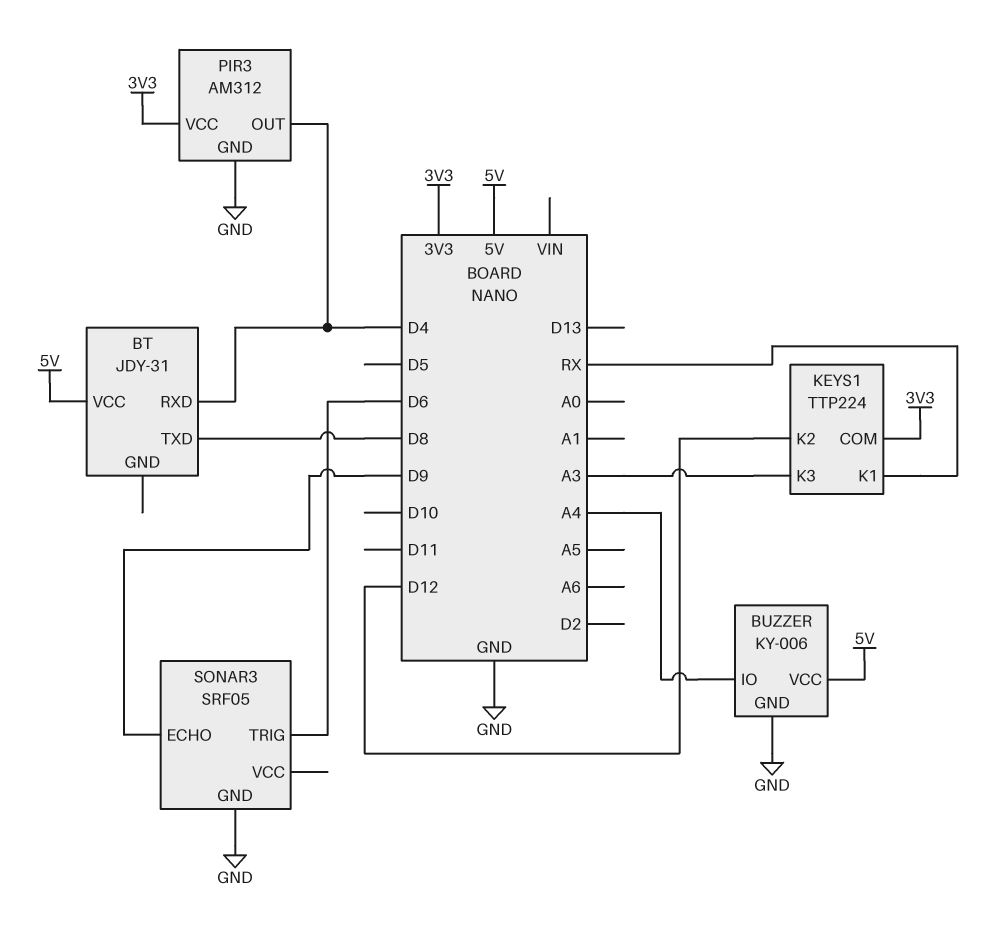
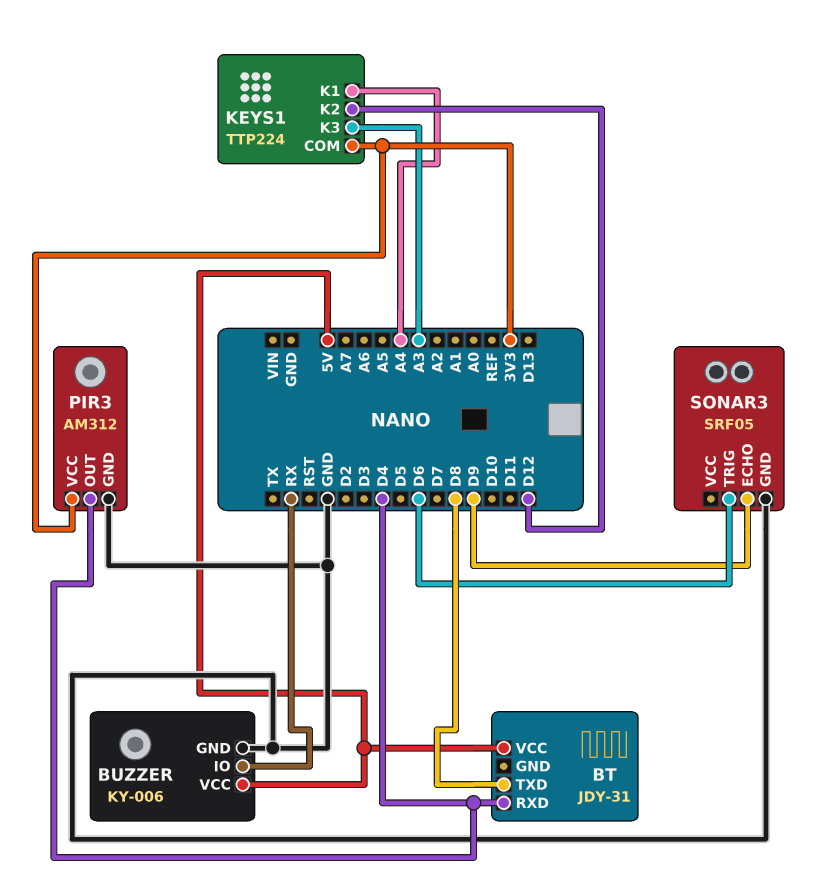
BUZZER pin IO: A4 -> RX
KEYS1 pin K1: RX -> A4

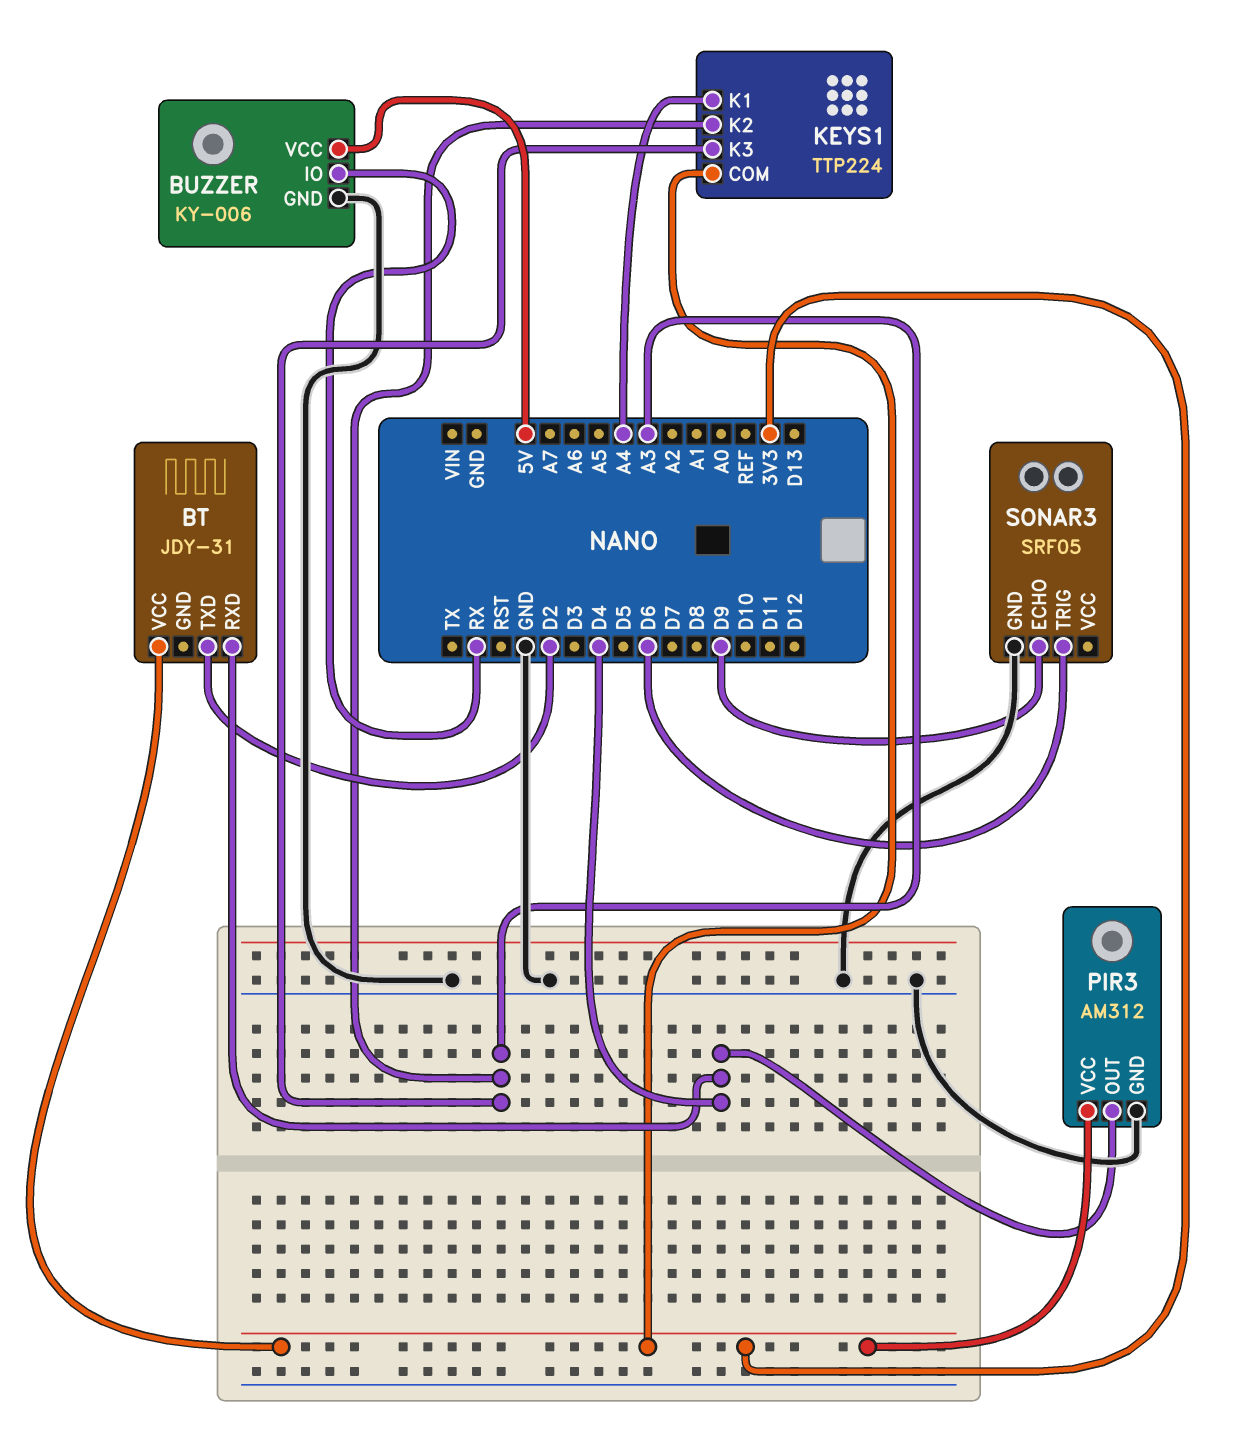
BT pin TXD: D8 -> D2
BT pin VCC: 5V -> 3V3
KEYS1 pin K2: D12 -> A3

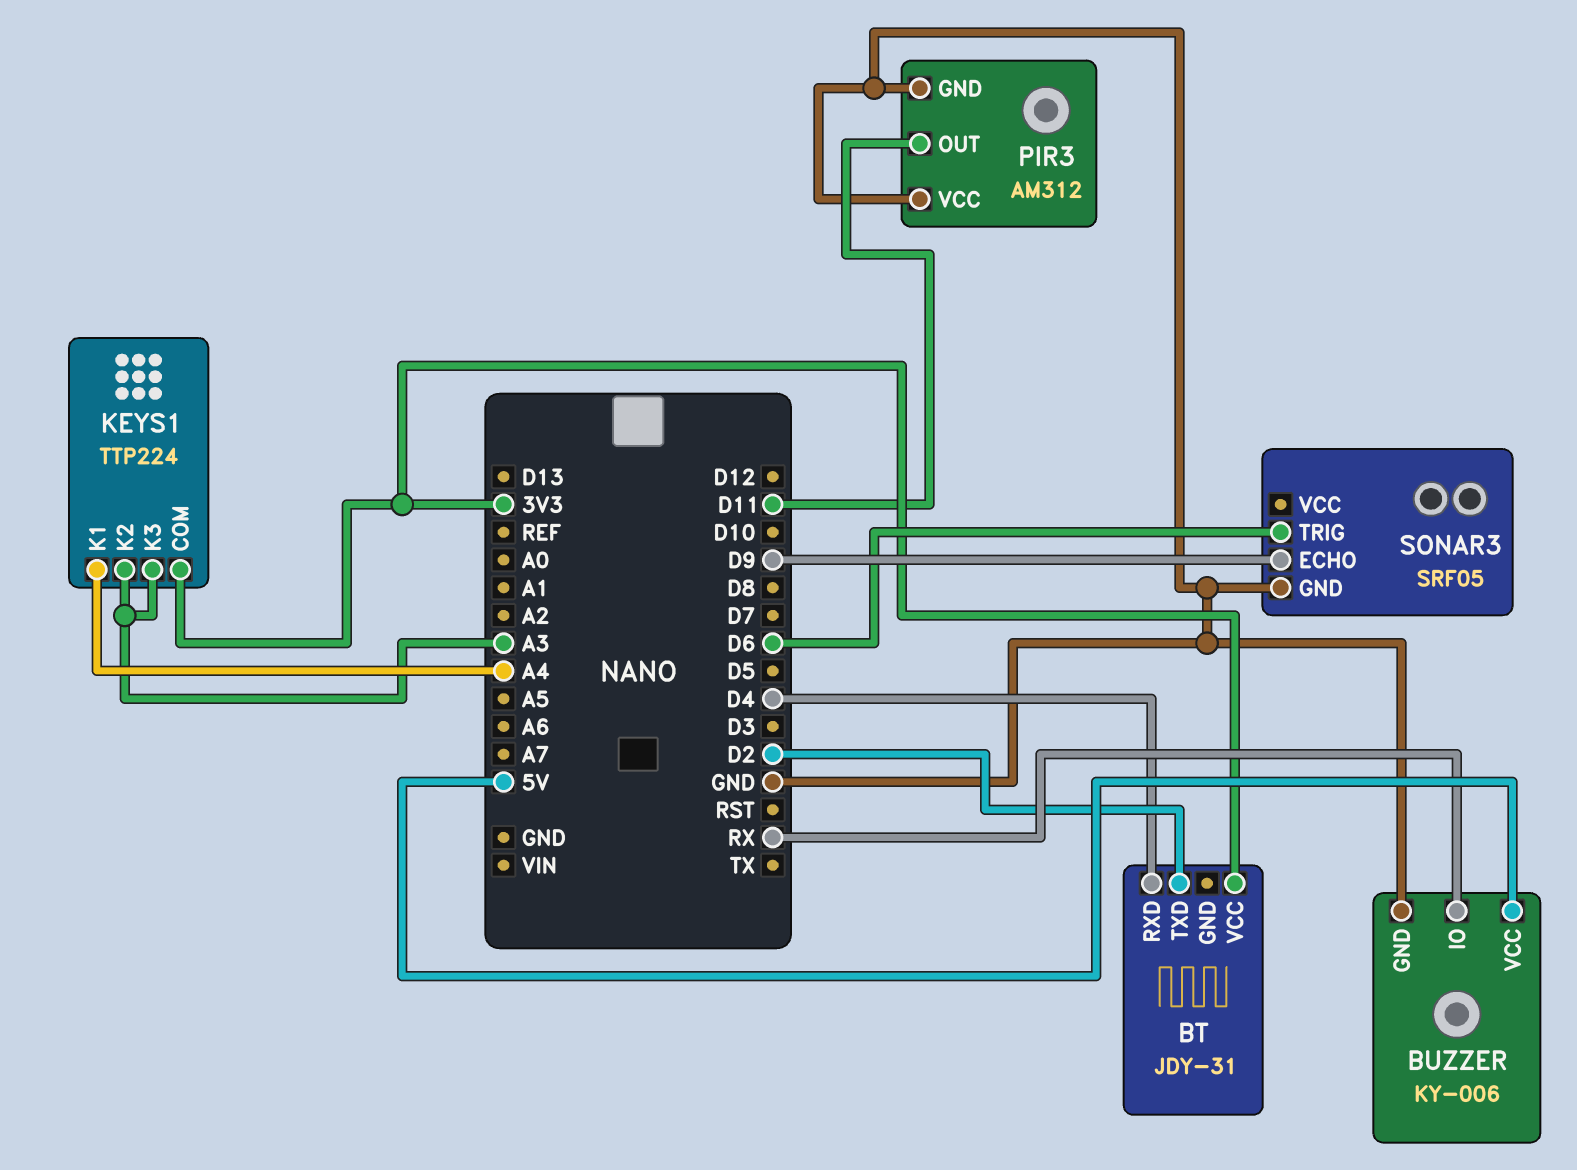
PIR3 pin OUT: D4 -> D11
PIR3 pin VCC: 3V3 -> GND

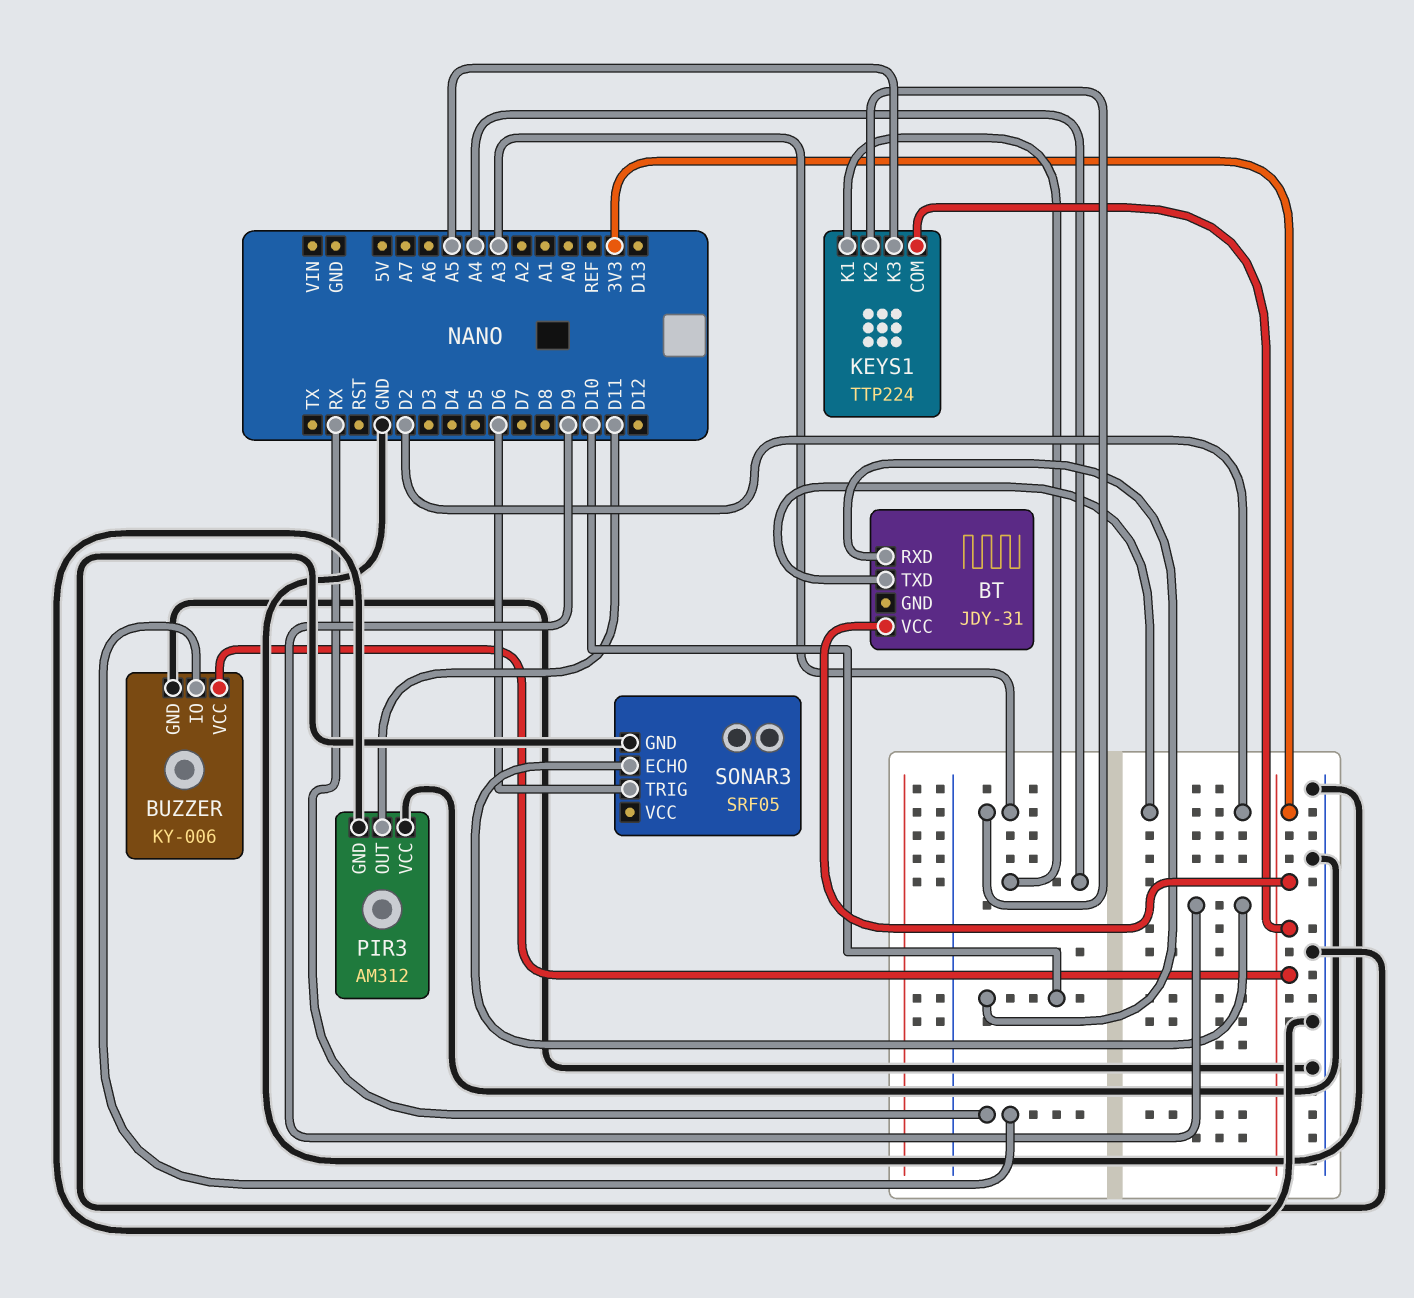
BT pin RXD: D4 -> D10
BUZZER pin VCC: 5V -> 3V3
KEYS1 pin K3: A3 -> A5

